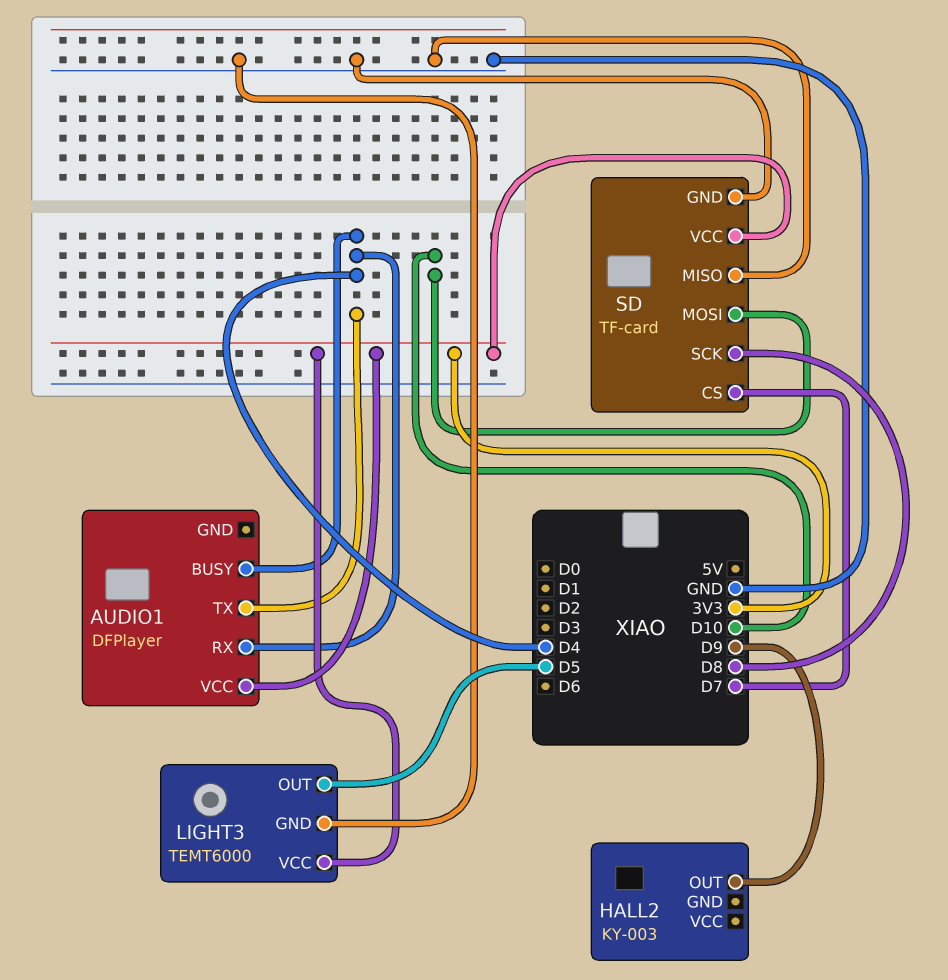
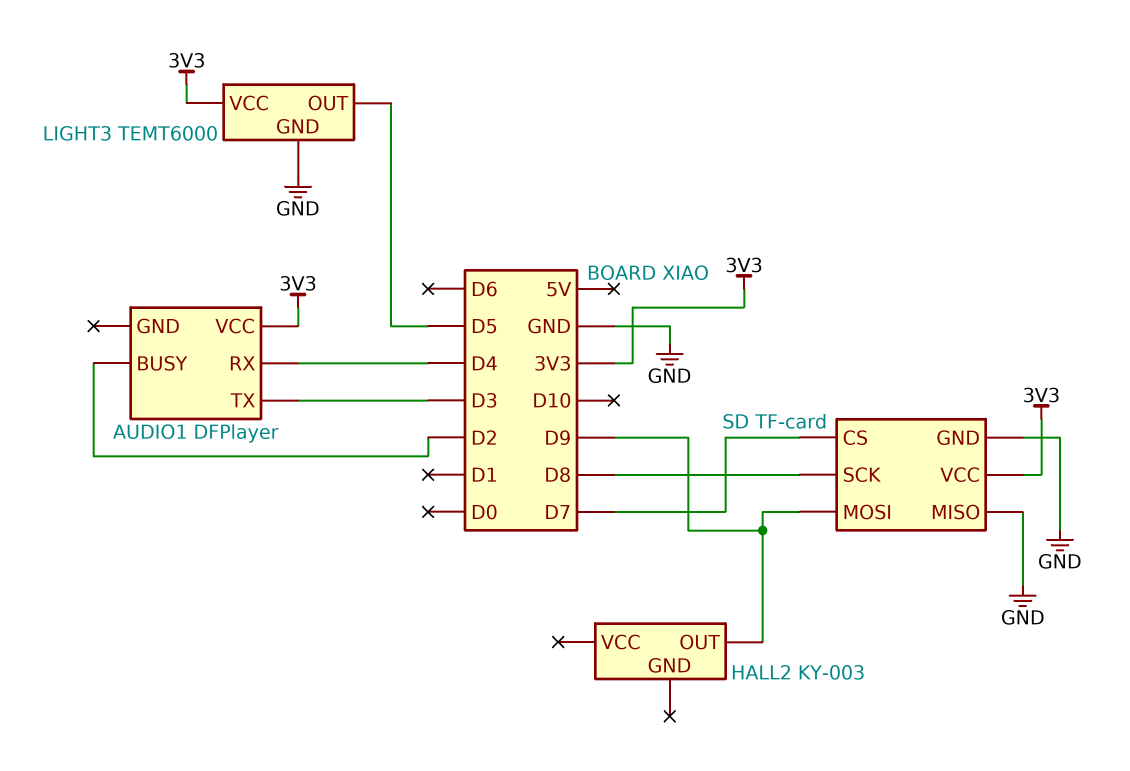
AUDIO1 pin BUSY: D4 -> D2
AUDIO1 pin TX: D4 -> D3
SD pin MOSI: D10 -> D9

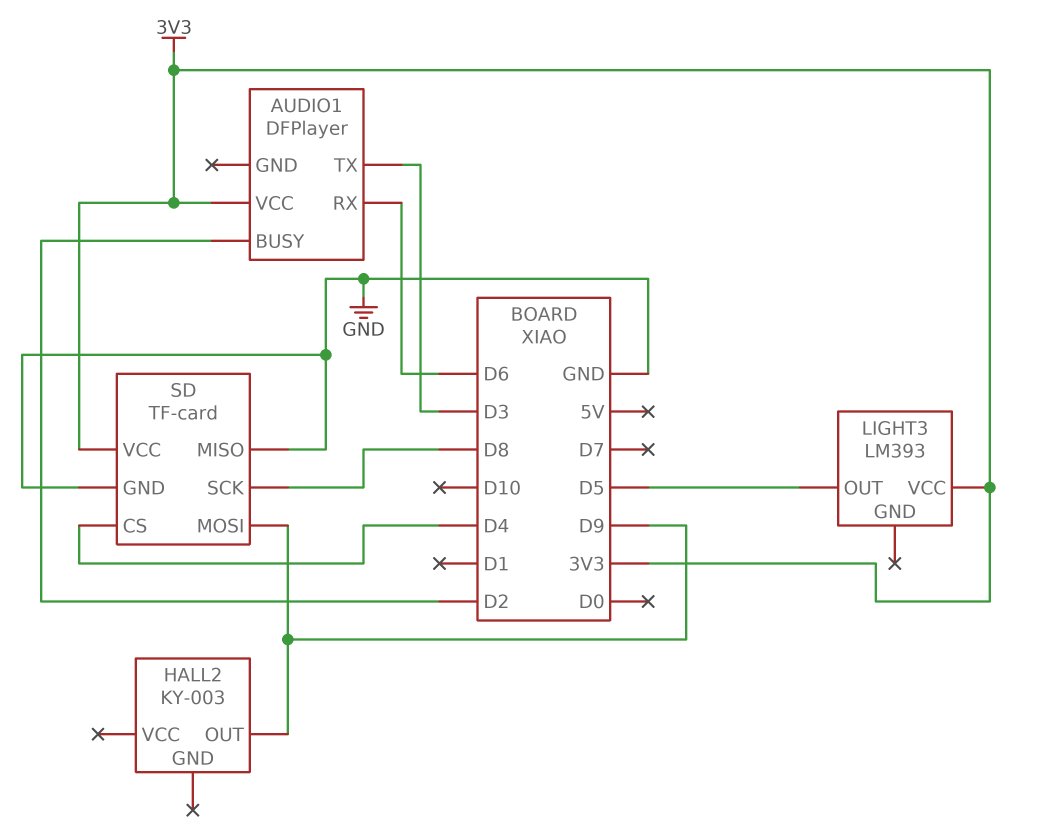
AUDIO1 pin RX: D4 -> D6
LIGHT3: TEMT6000 -> LM393
LIGHT3 pin GND: GND -> none
SD pin CS: D7 -> D4

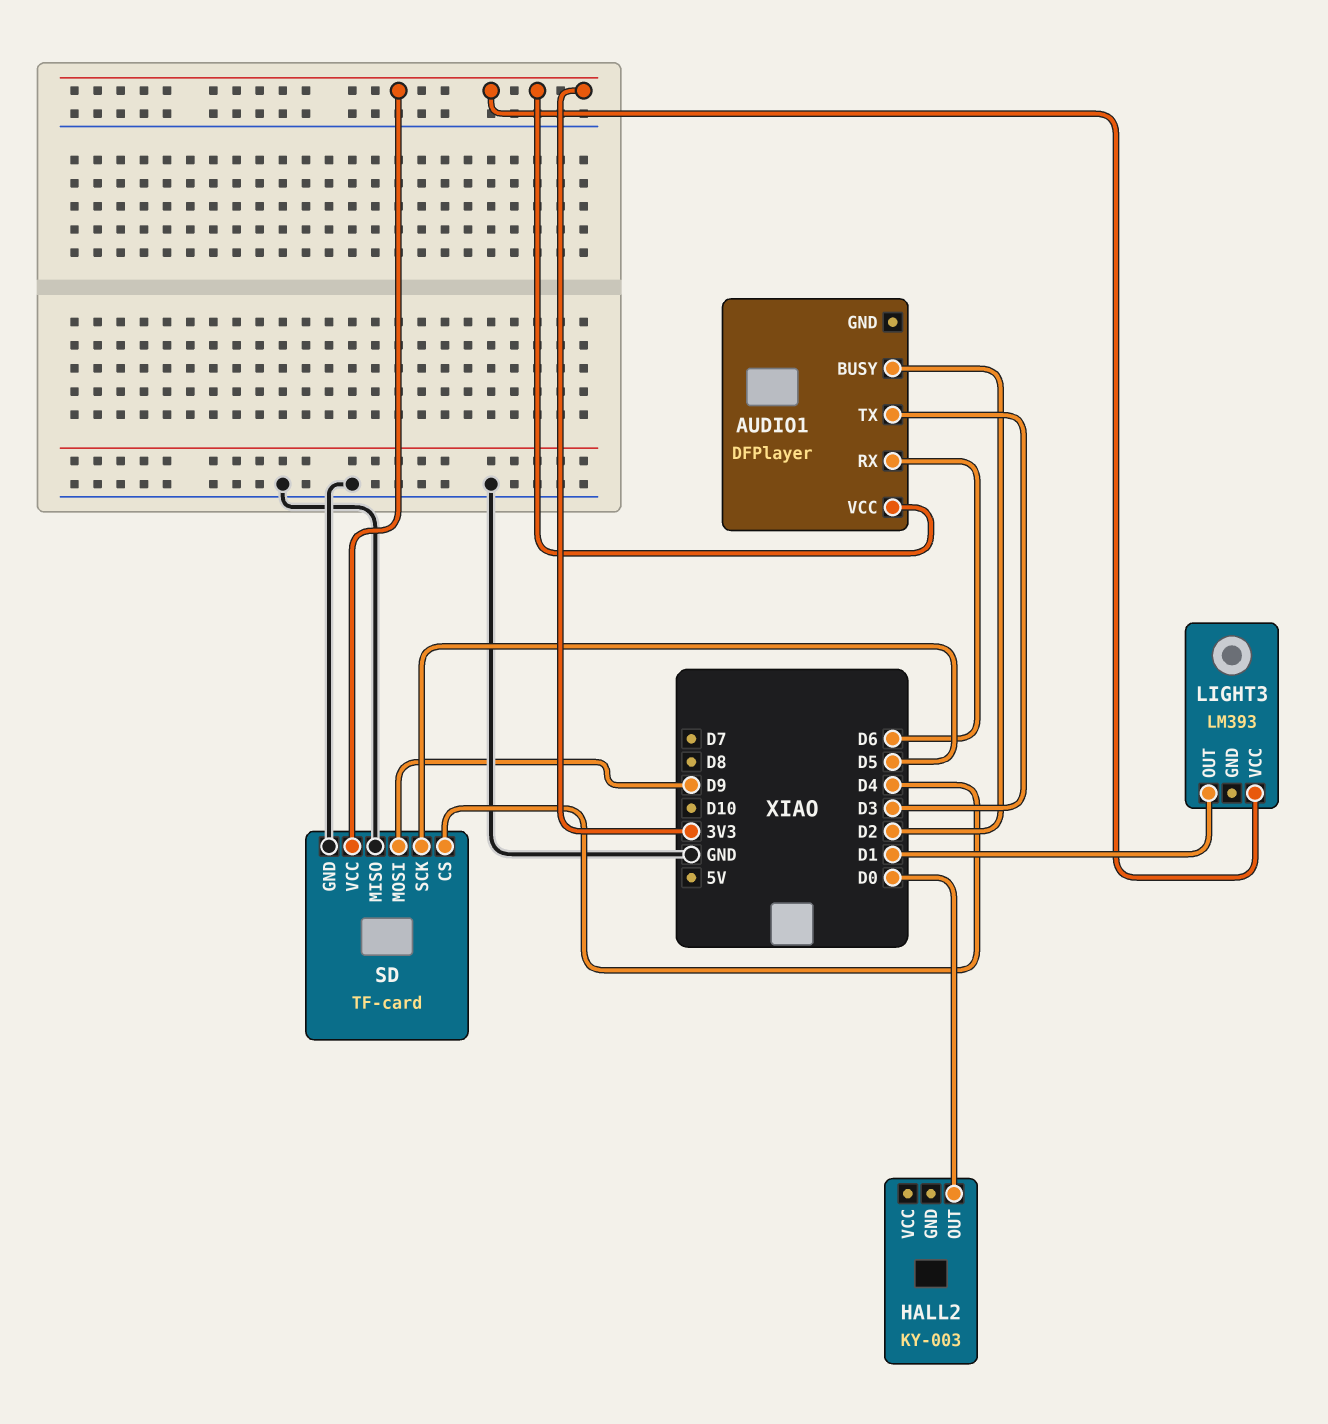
HALL2 pin OUT: D9 -> D0
LIGHT3 pin OUT: D5 -> D1
SD pin SCK: D8 -> D5

